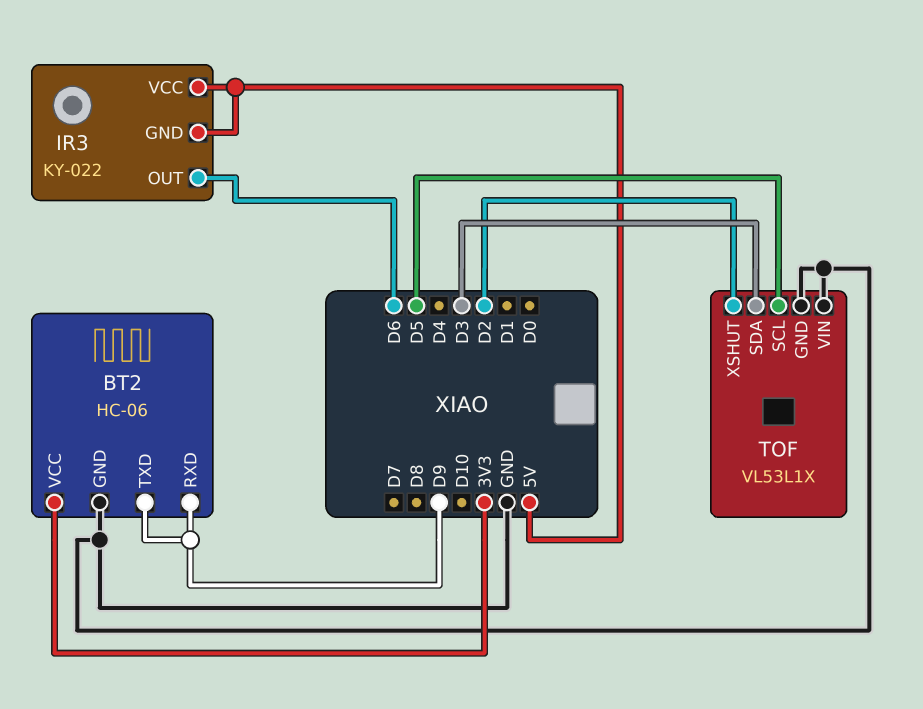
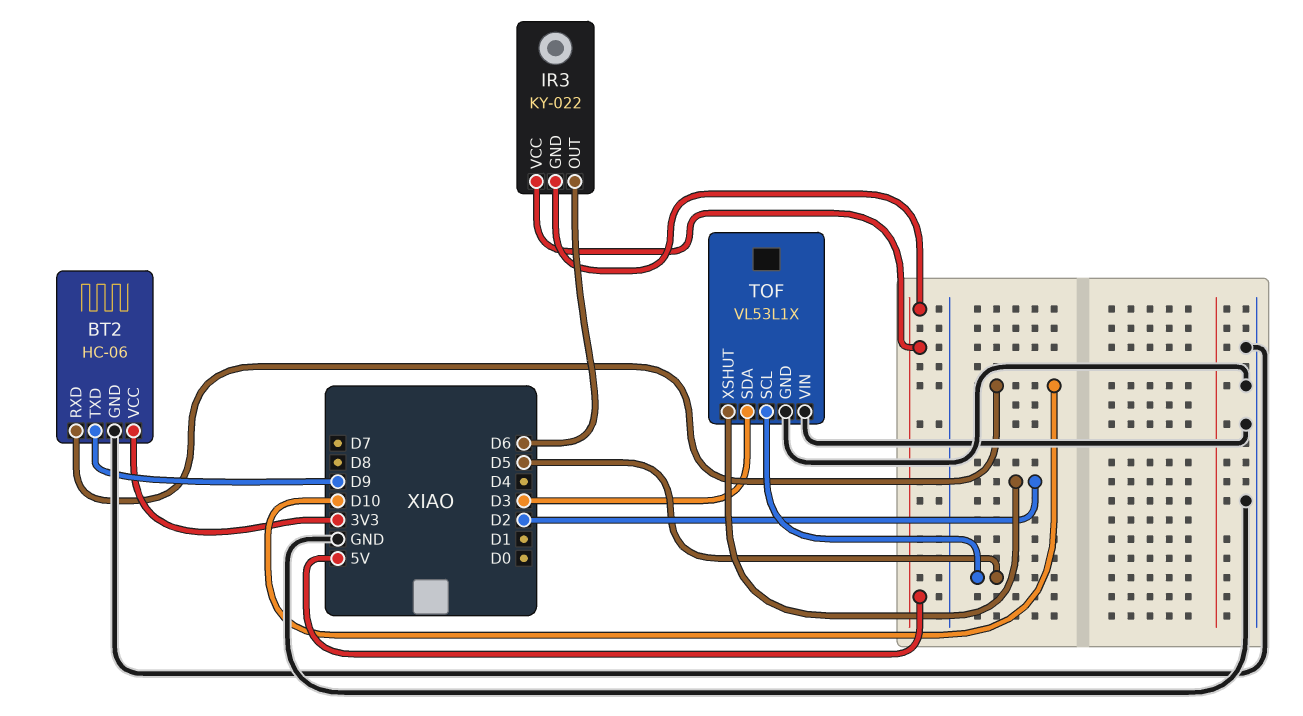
BT2 pin RXD: D9 -> D10

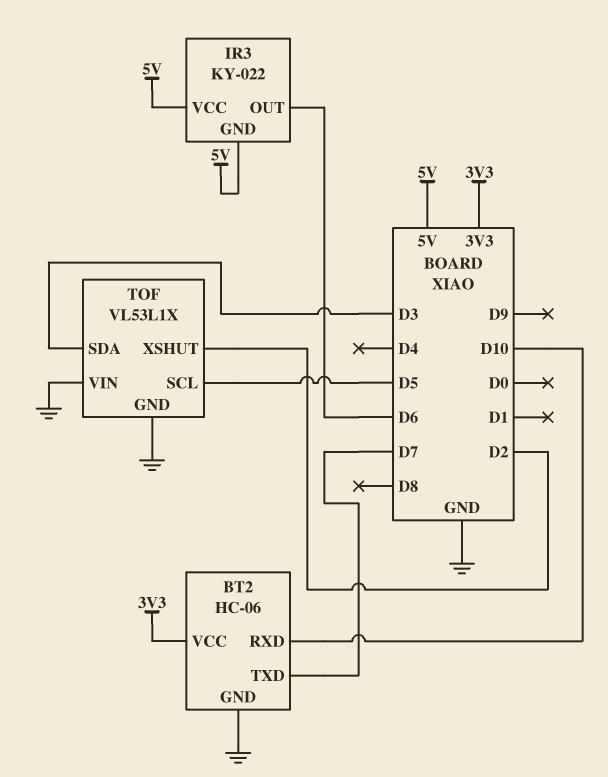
BT2 pin TXD: D9 -> D7

